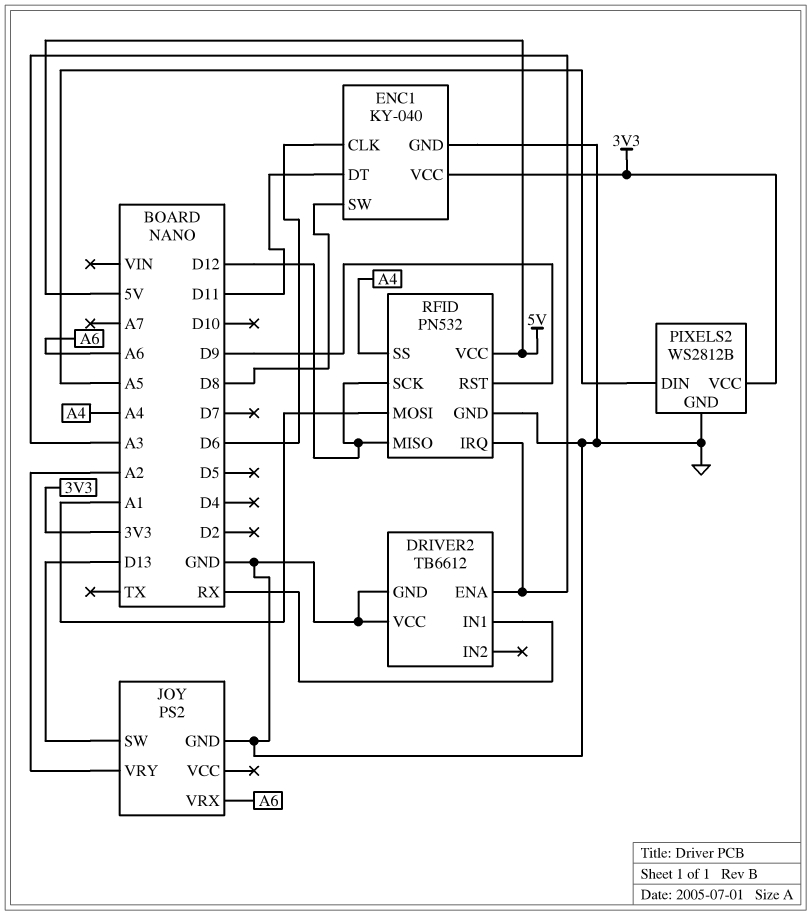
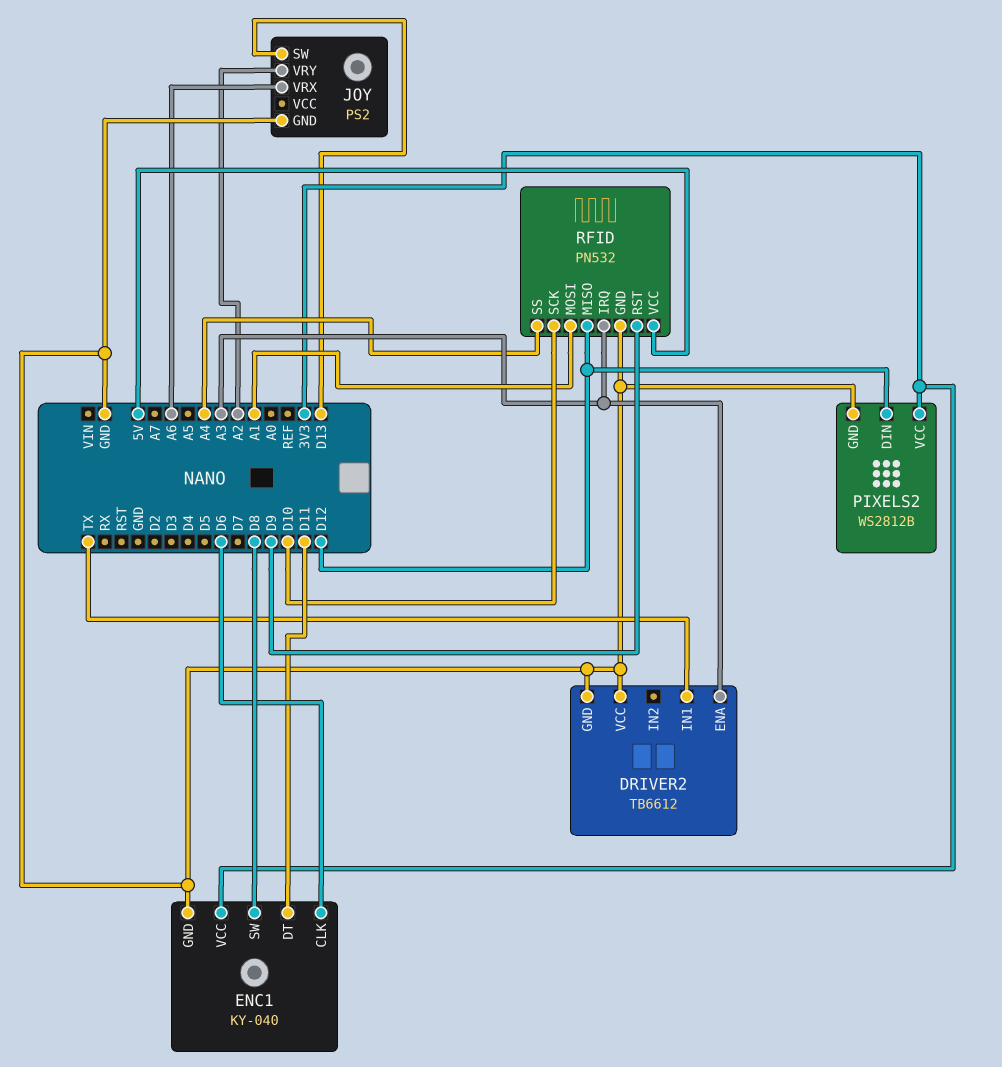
DRIVER2 pin IN1: RX -> TX
PIXELS2 pin DIN: A5 -> D12
RFID pin SCK: D12 -> D10

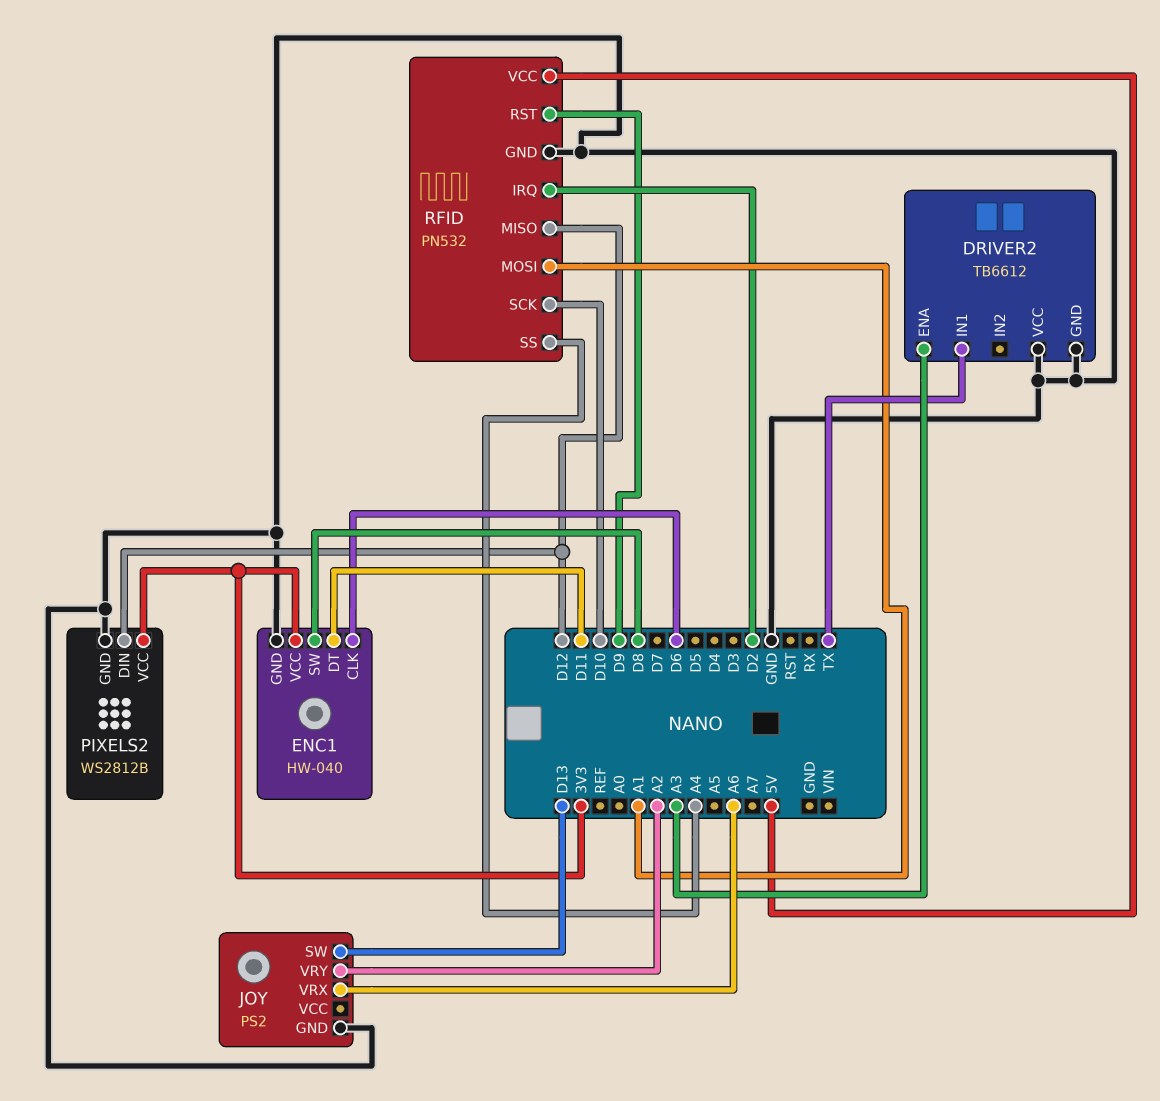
ENC1: KY-040 -> HW-040
RFID pin IRQ: A3 -> D2

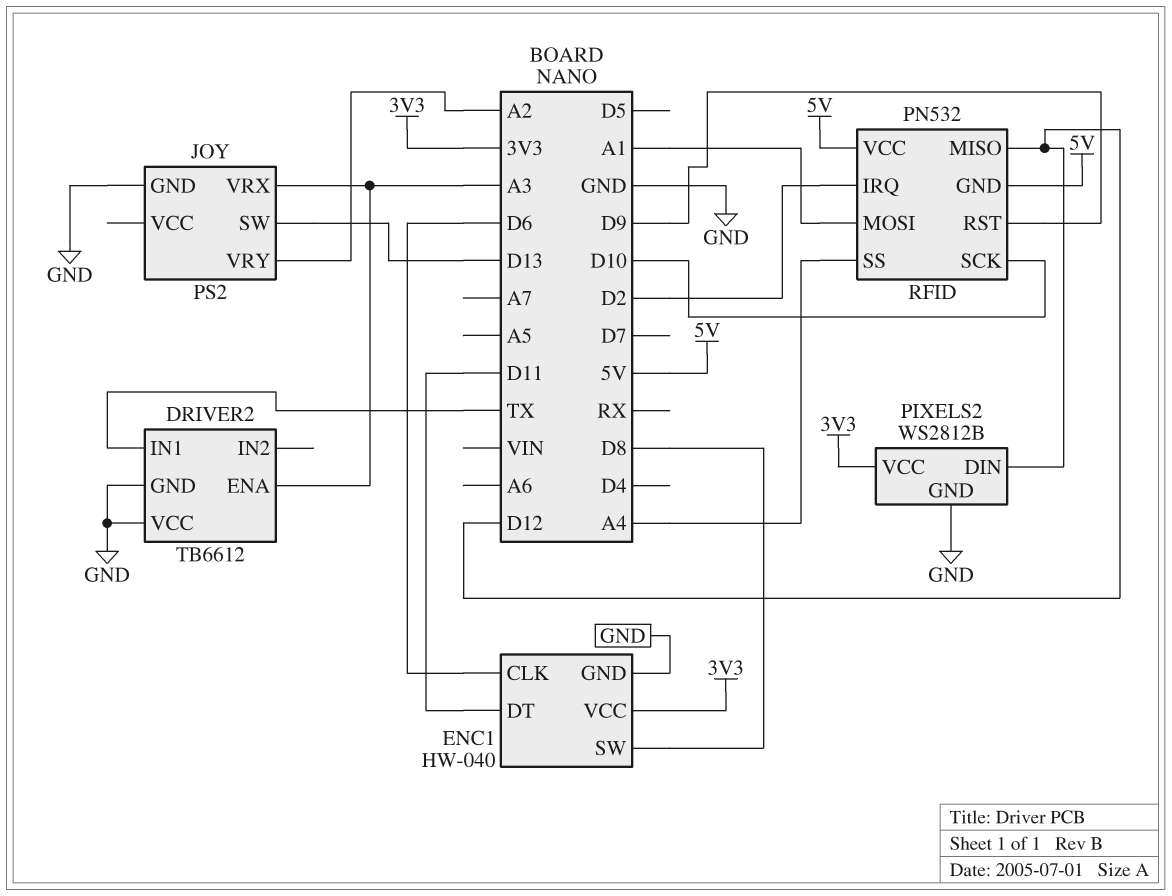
JOY pin VRX: A6 -> A3
RFID pin GND: GND -> 5V

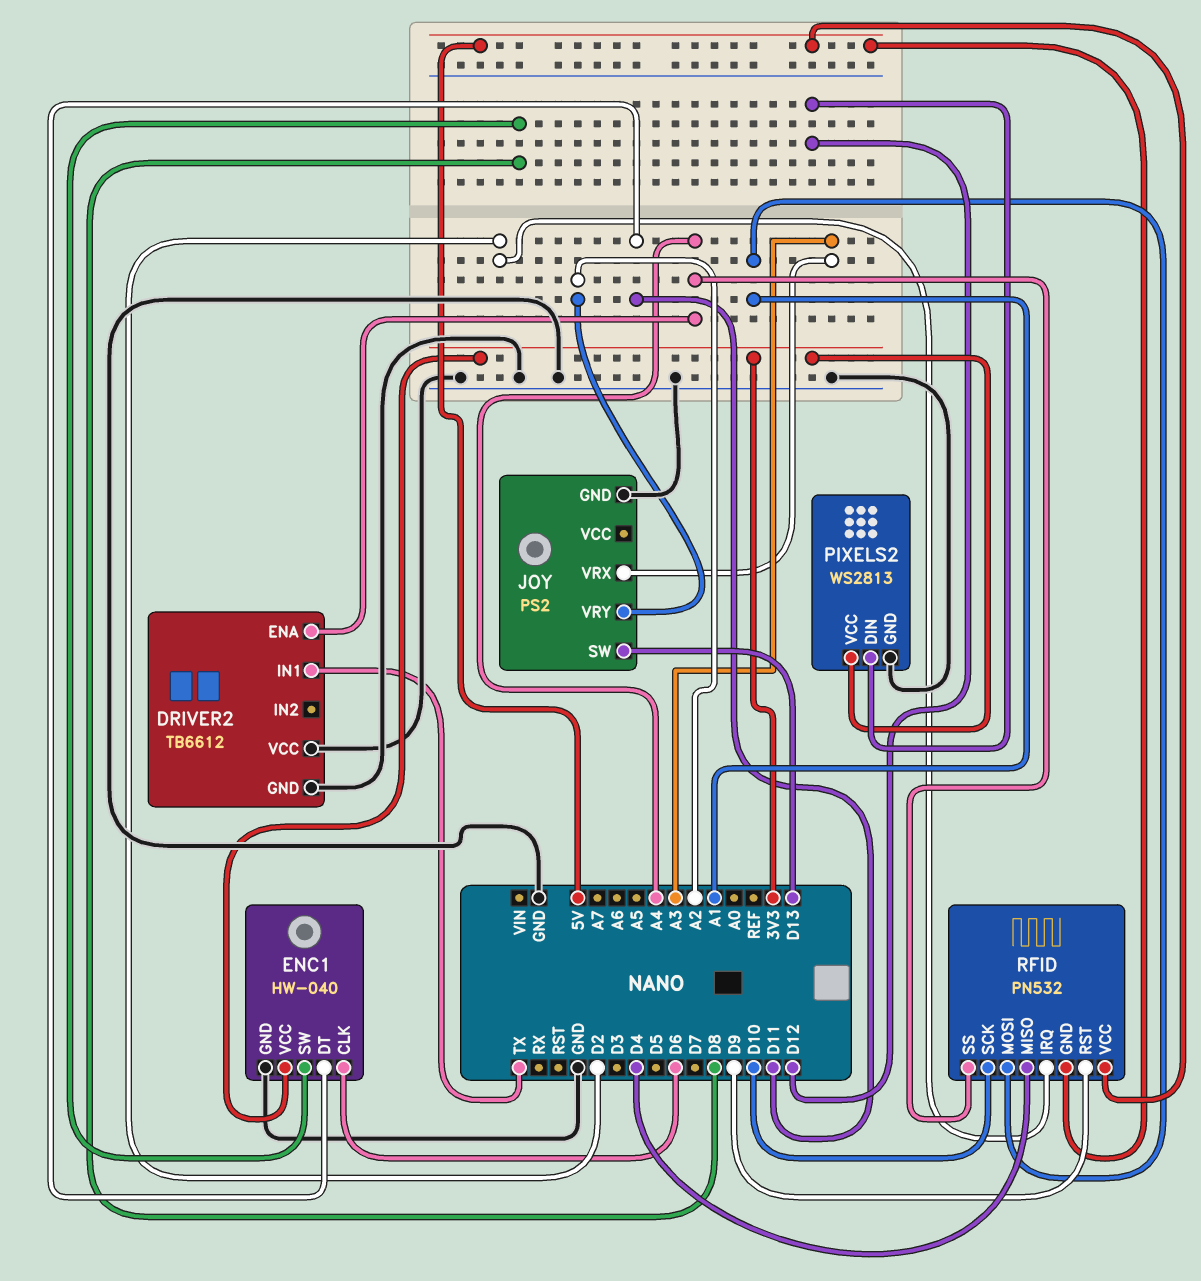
DRIVER2 pin ENA: A3 -> A4
PIXELS2: WS2812B -> WS2813
RFID pin MISO: D12 -> D4

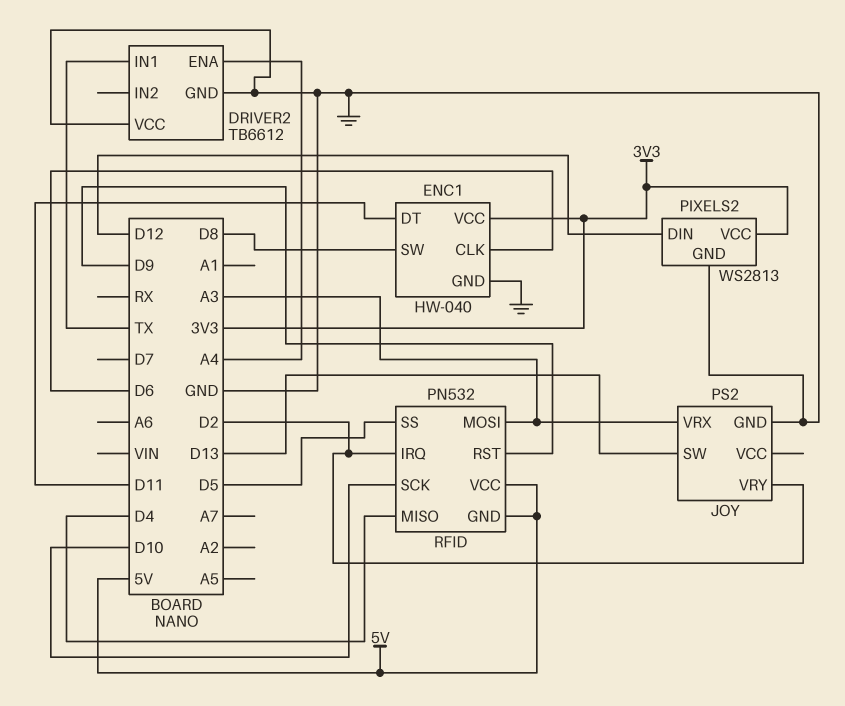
JOY pin VRY: A2 -> D2
RFID pin MOSI: A1 -> A3
RFID pin SS: A4 -> D5

